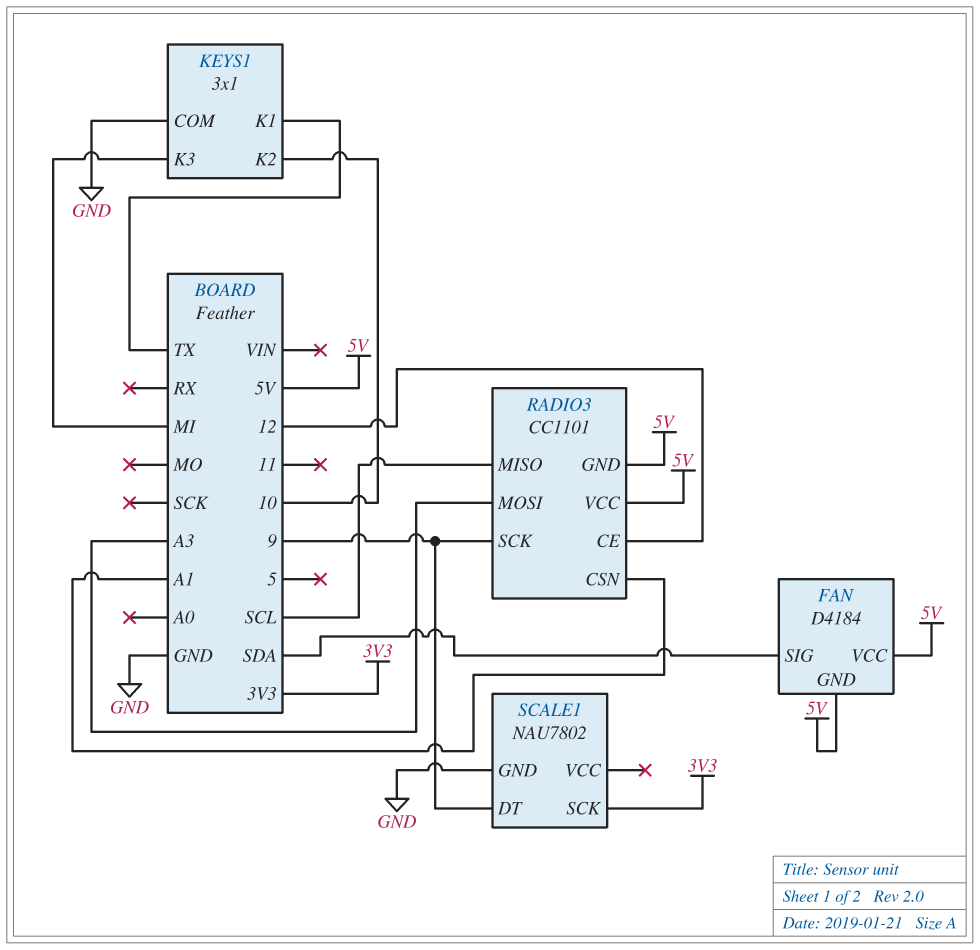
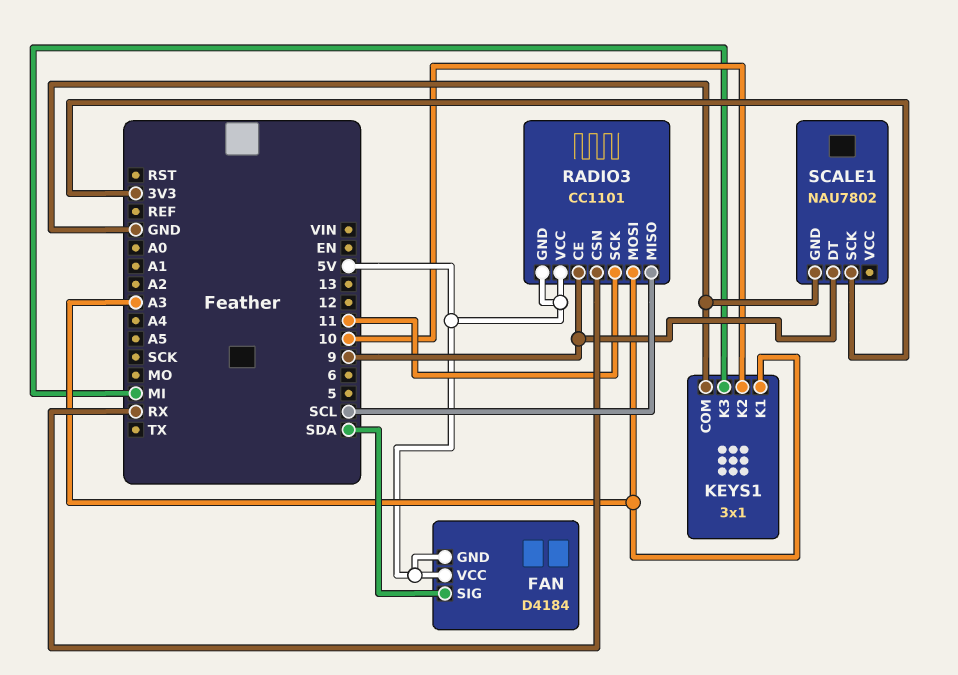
KEYS1 pin K1: TX -> A3
RADIO3 pin CE: 12 -> 9
RADIO3 pin CSN: A1 -> RX
RADIO3 pin SCK: 9 -> 11

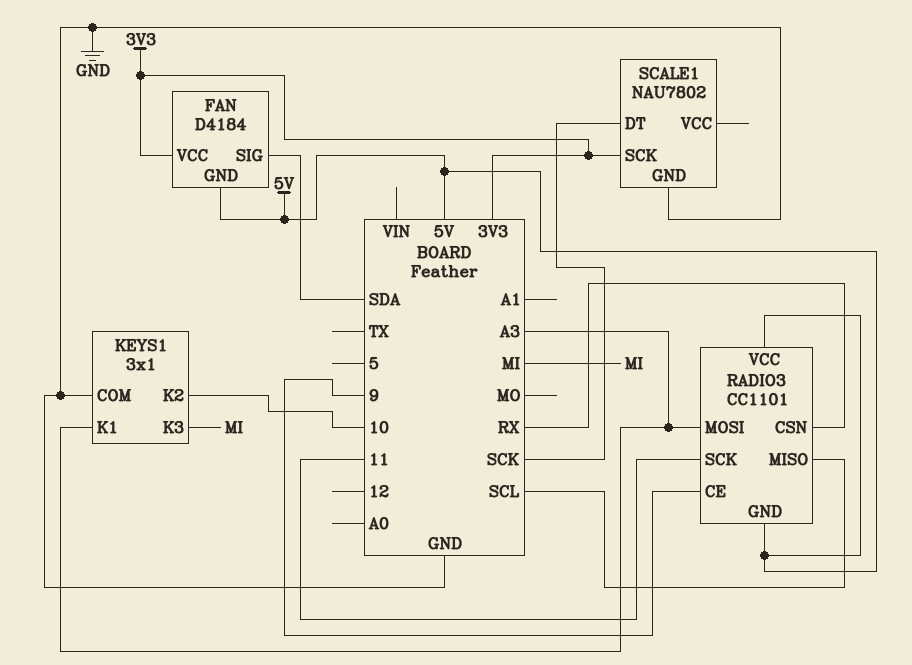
FAN pin VCC: 5V -> 3V3
SCALE1 pin DT: 9 -> SCK

